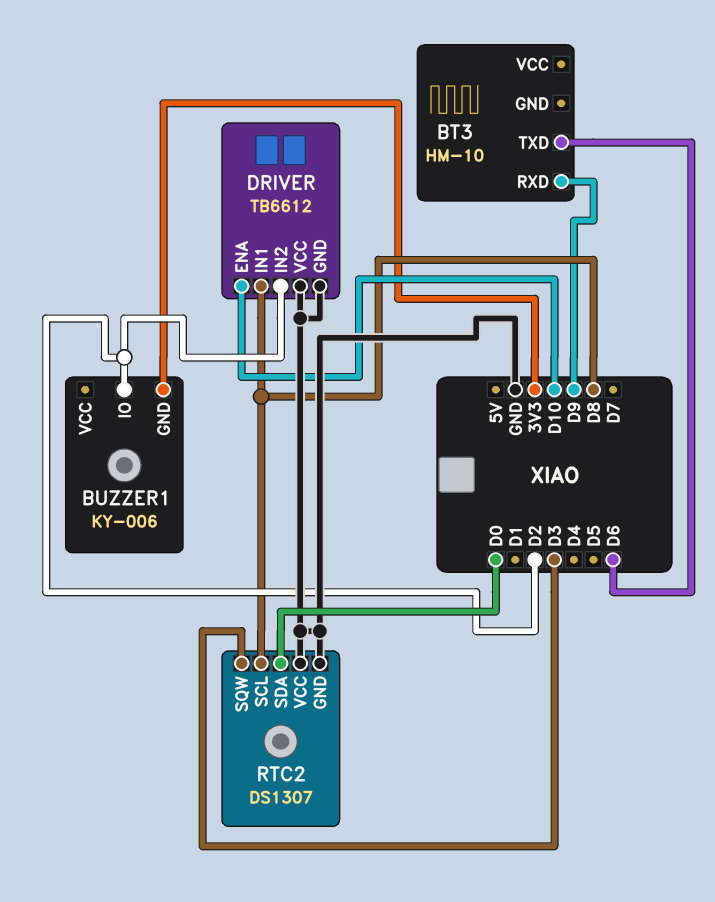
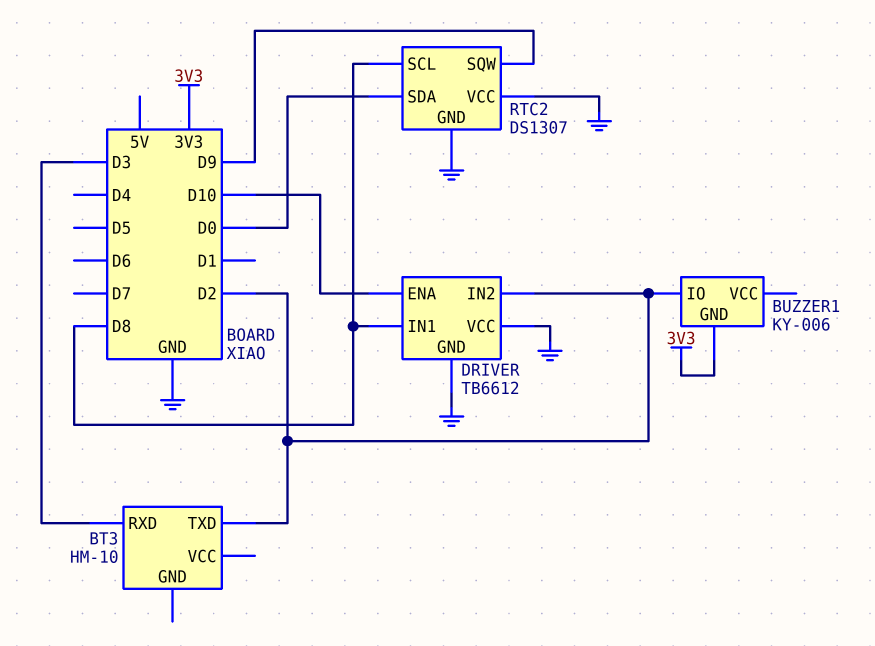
BT3 pin RXD: D9 -> D3
BT3 pin TXD: D6 -> D2
RTC2 pin SQW: D3 -> D9

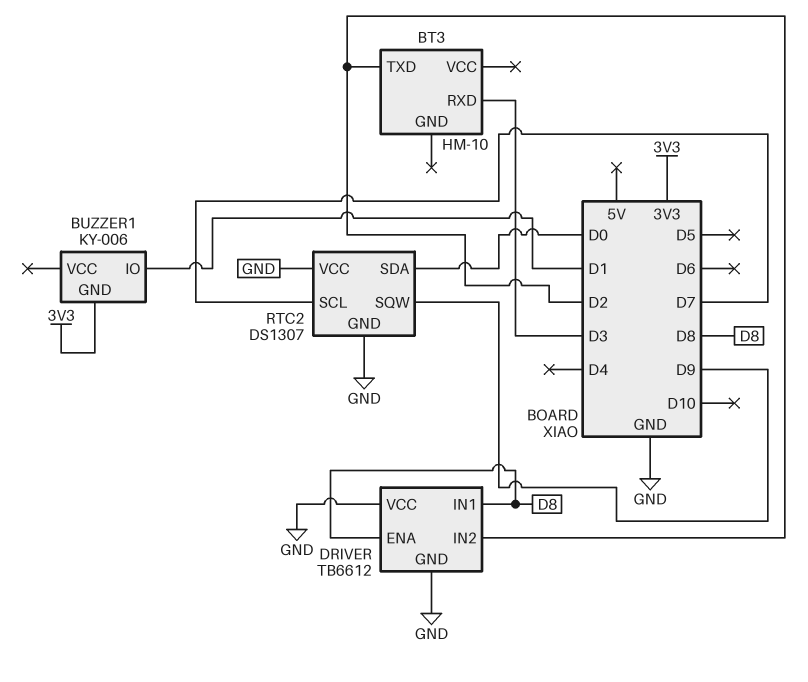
BUZZER1 pin IO: D2 -> D1
DRIVER pin ENA: D10 -> D8
RTC2 pin SCL: D8 -> D7

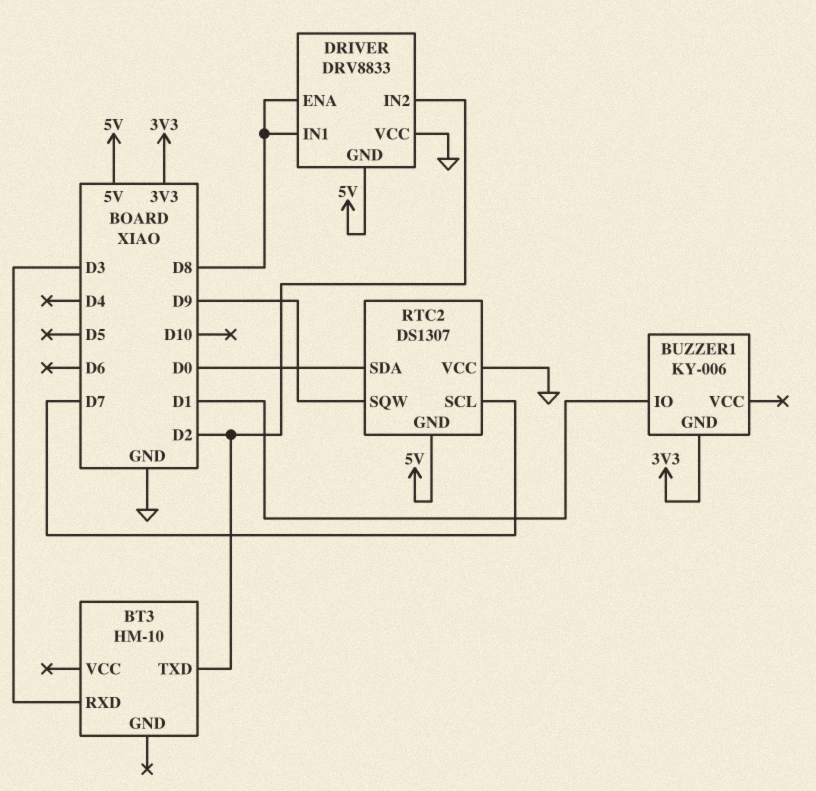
DRIVER: TB6612 -> DRV8833
DRIVER pin GND: GND -> 5V
RTC2 pin GND: GND -> 5V

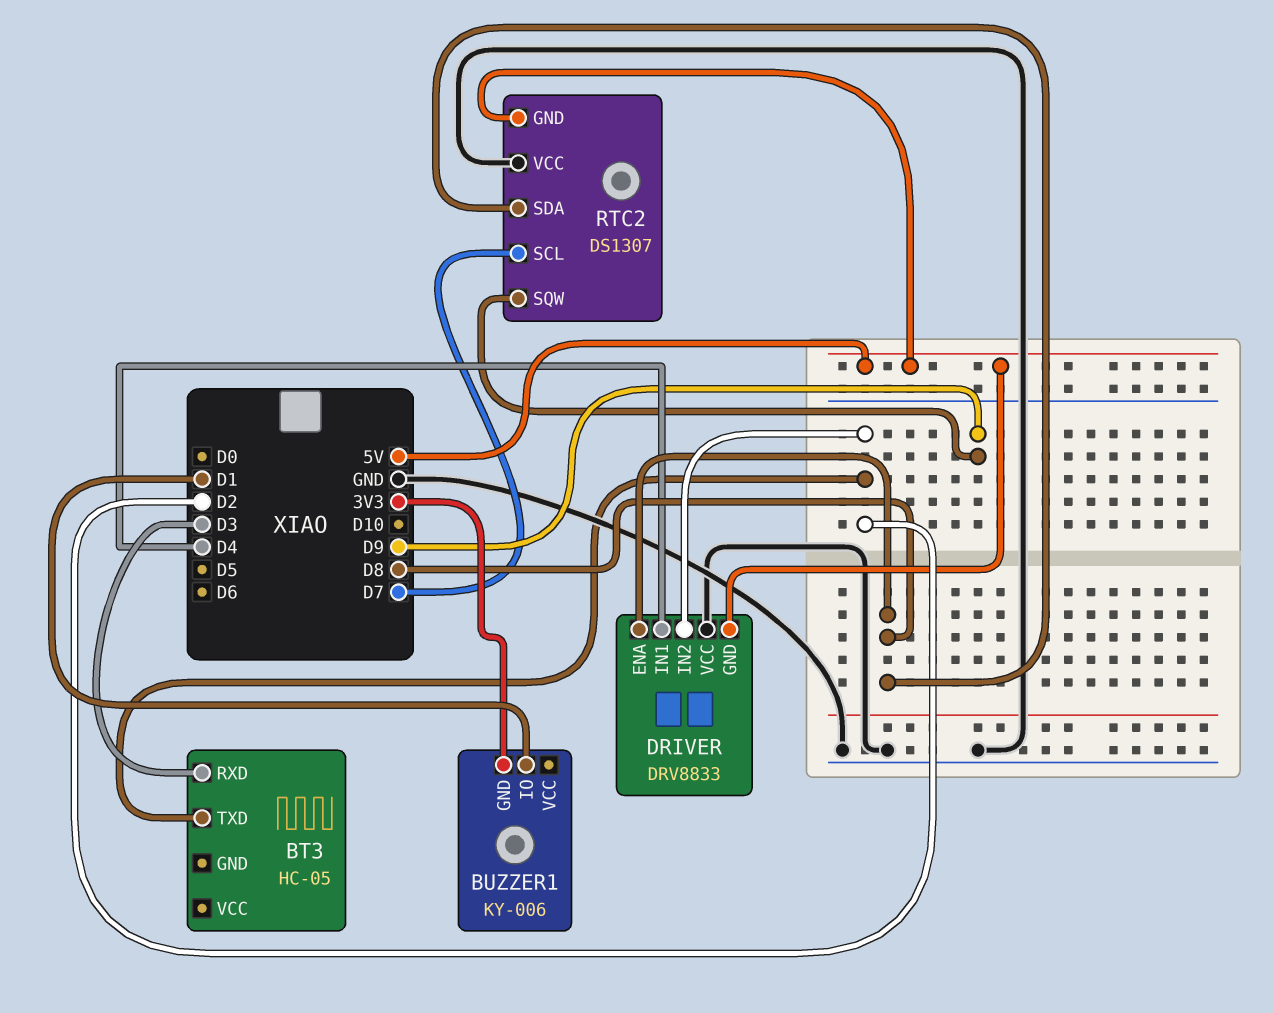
BT3: HM-10 -> HC-05
DRIVER pin IN1: D8 -> D4
RTC2 pin SDA: D0 -> D8

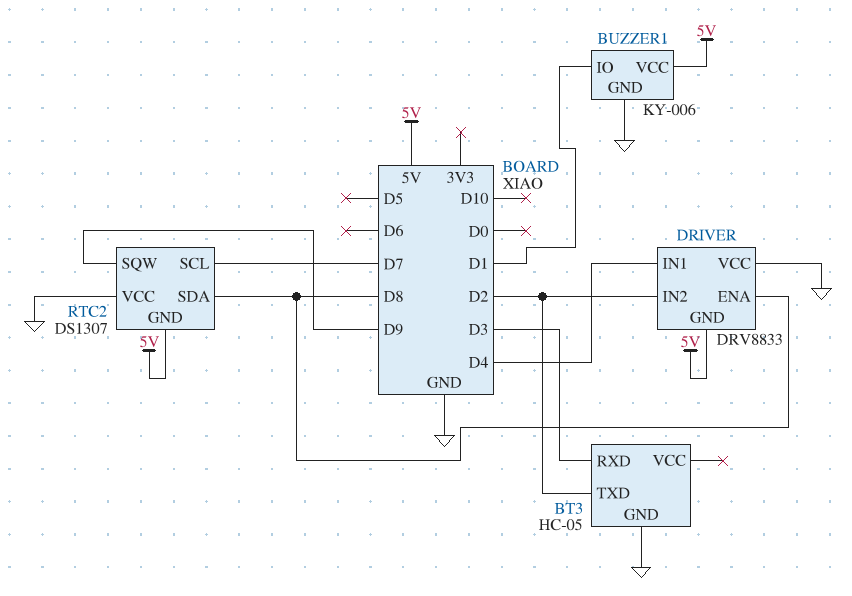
BT3 pin GND: none -> GND
BUZZER1 pin GND: 3V3 -> GND
BUZZER1 pin VCC: none -> 5V

